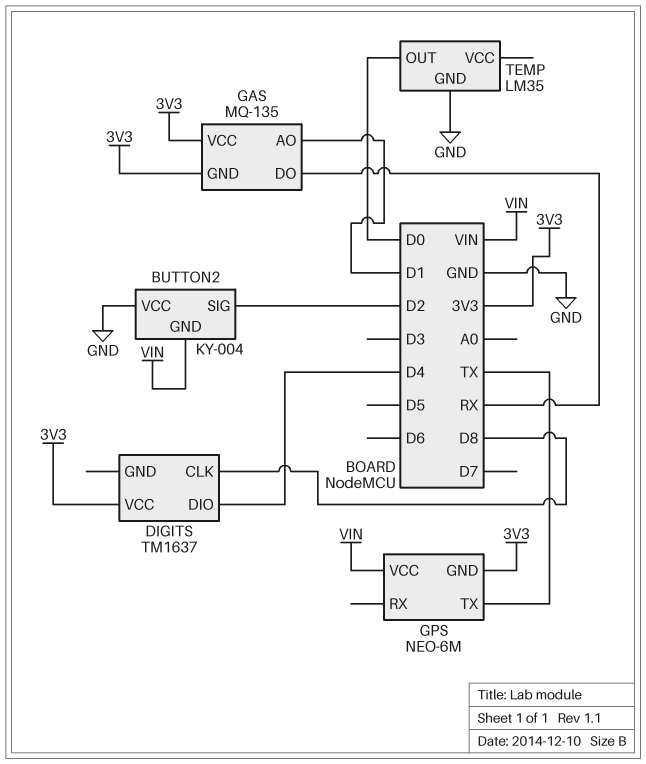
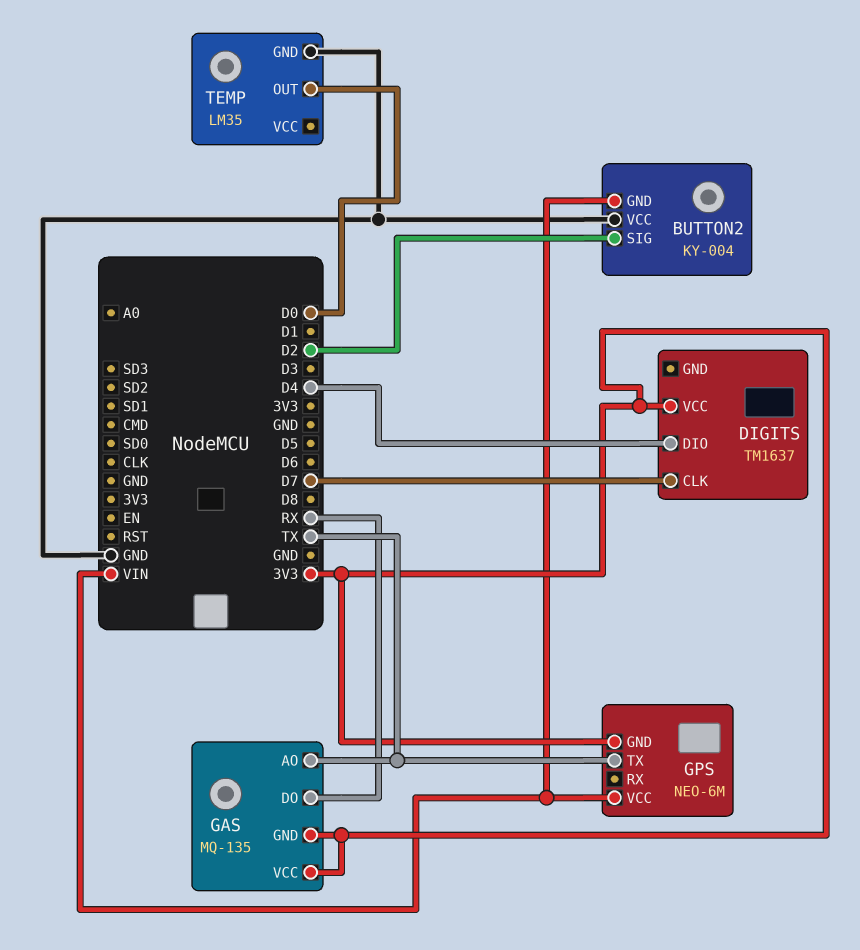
DIGITS pin CLK: D8 -> D7
GAS pin AO: D1 -> TX

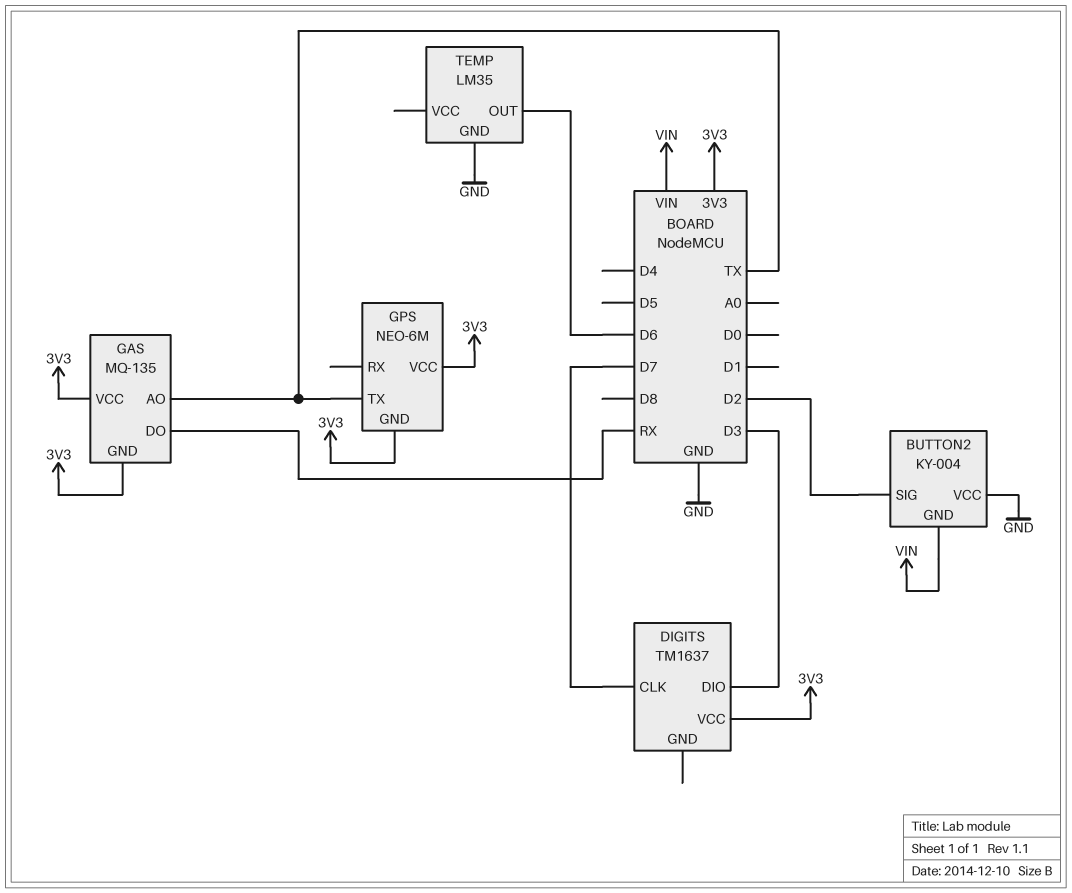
DIGITS pin DIO: D4 -> D3
GPS pin VCC: VIN -> 3V3
TEMP pin OUT: D0 -> D6

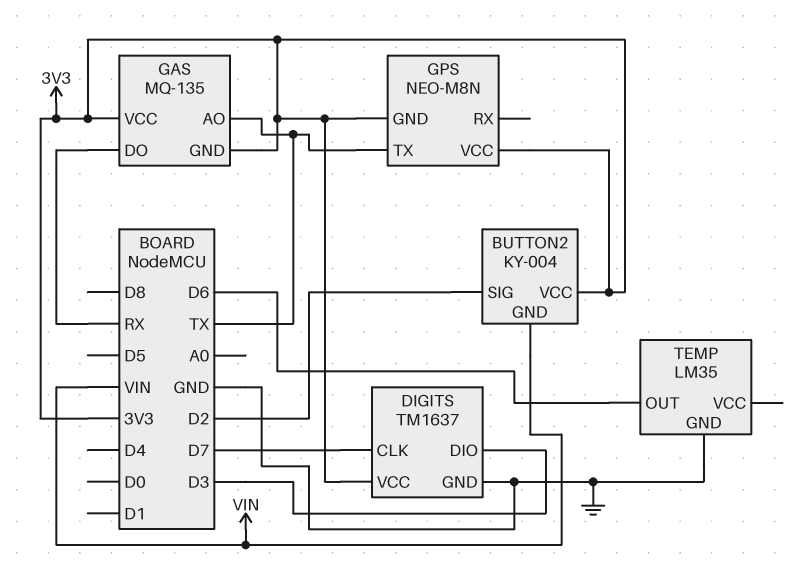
BUTTON2 pin VCC: GND -> 3V3
DIGITS pin GND: none -> GND
GPS: NEO-6M -> NEO-M8N

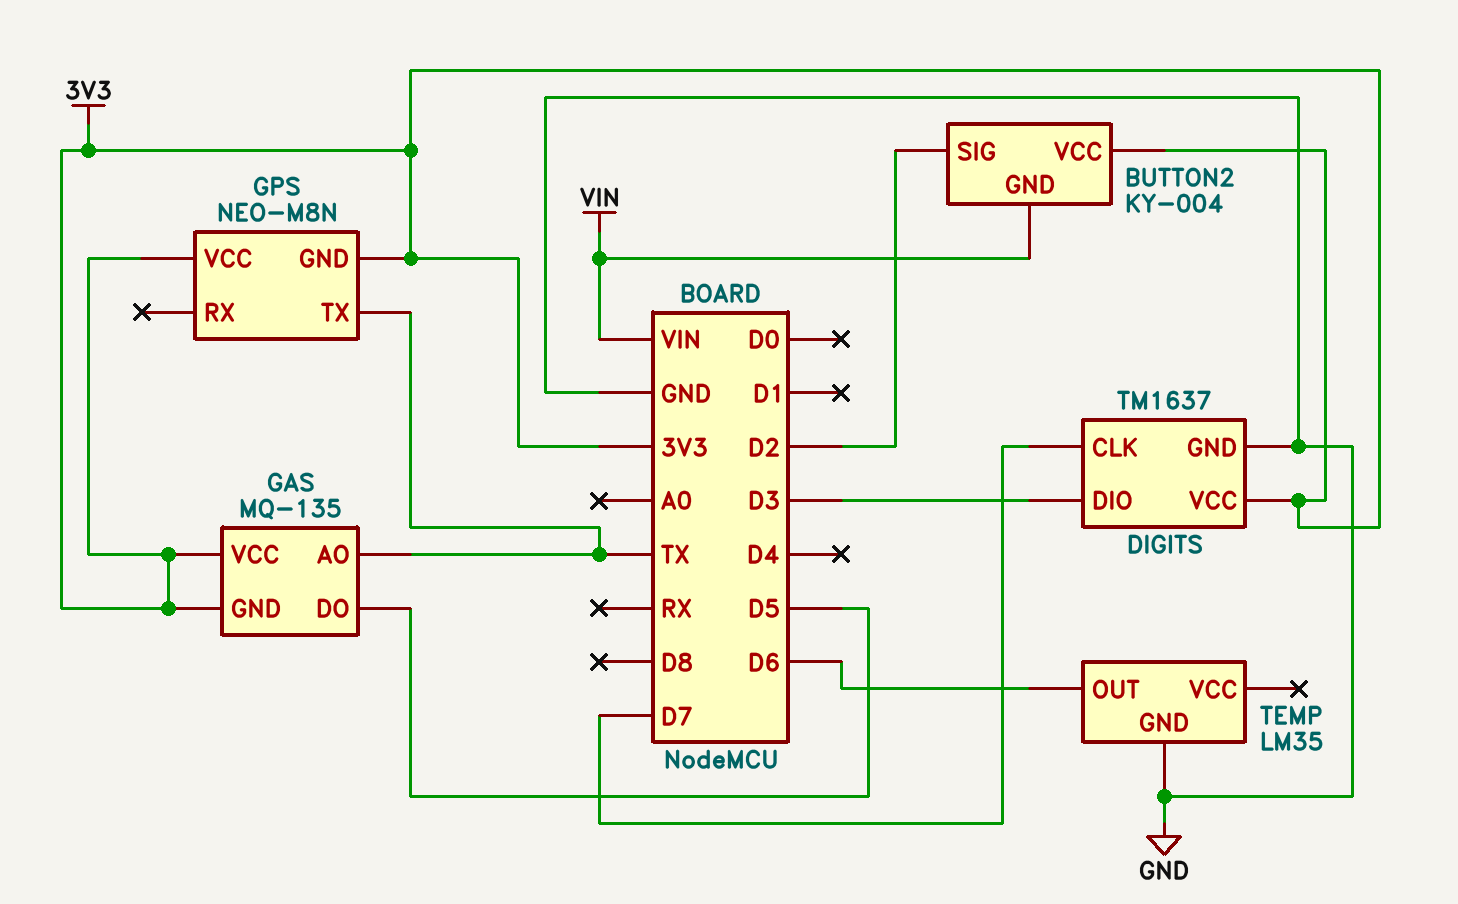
GAS pin DO: RX -> D5

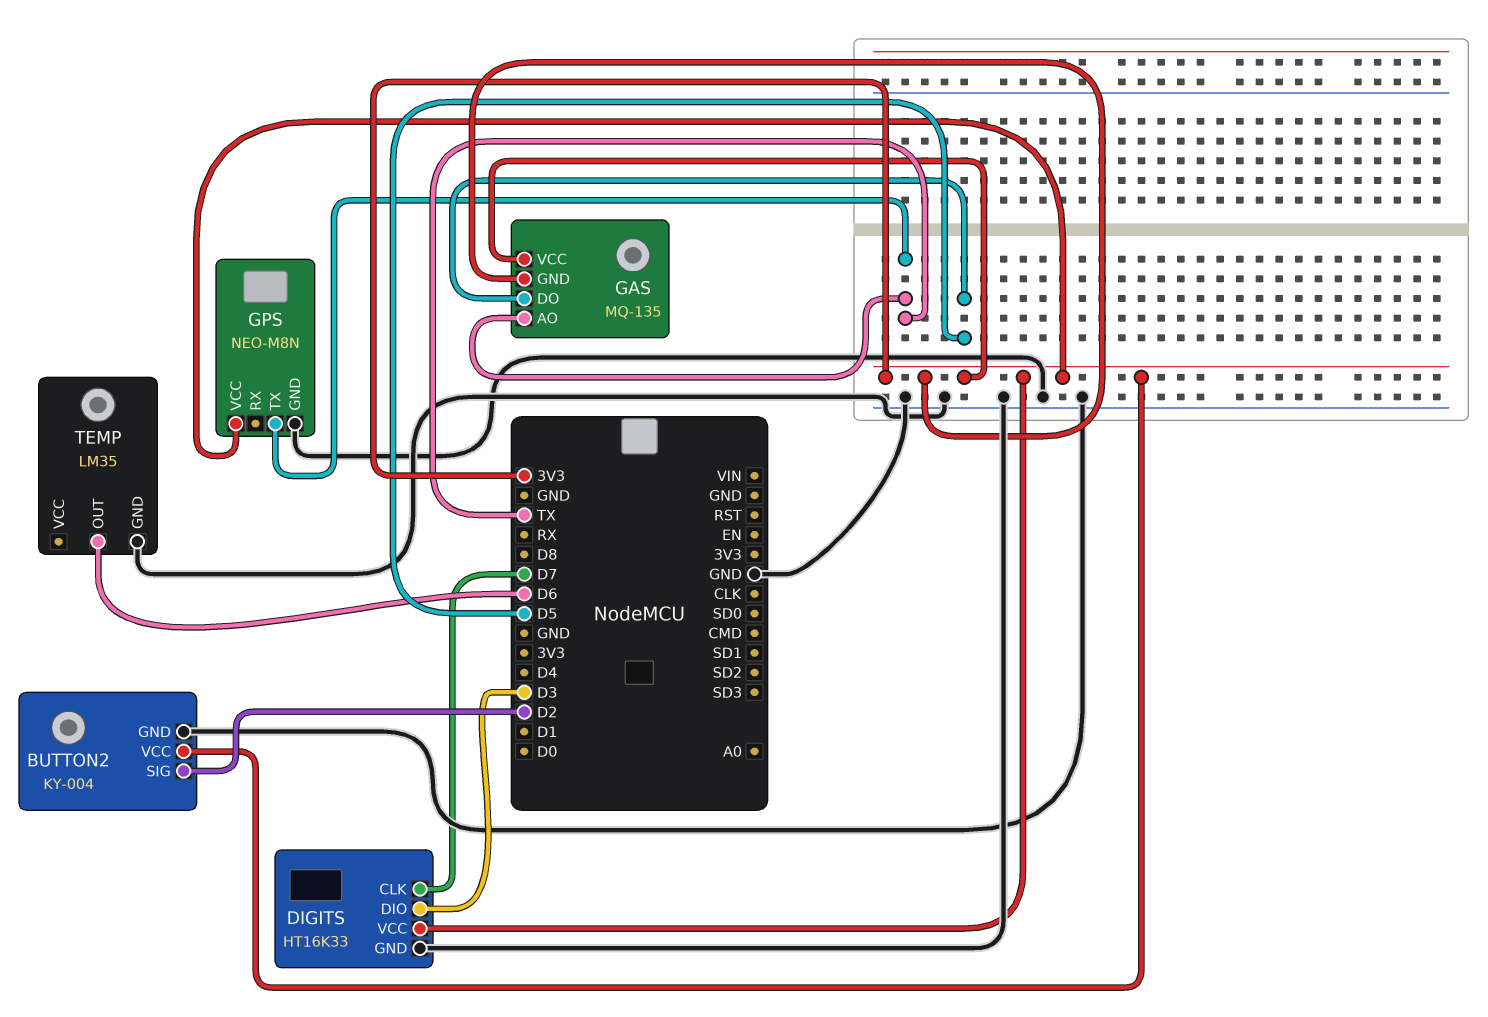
BUTTON2 pin GND: VIN -> GND
DIGITS: TM1637 -> HT16K33
GPS pin GND: 3V3 -> GND

